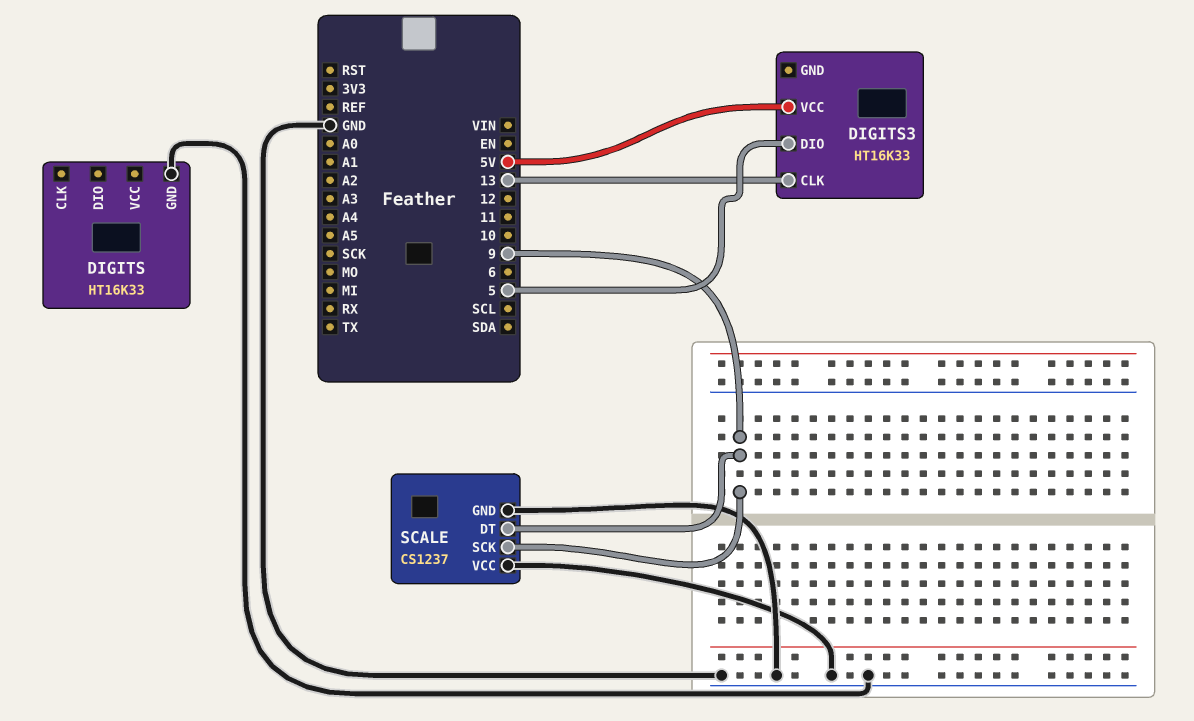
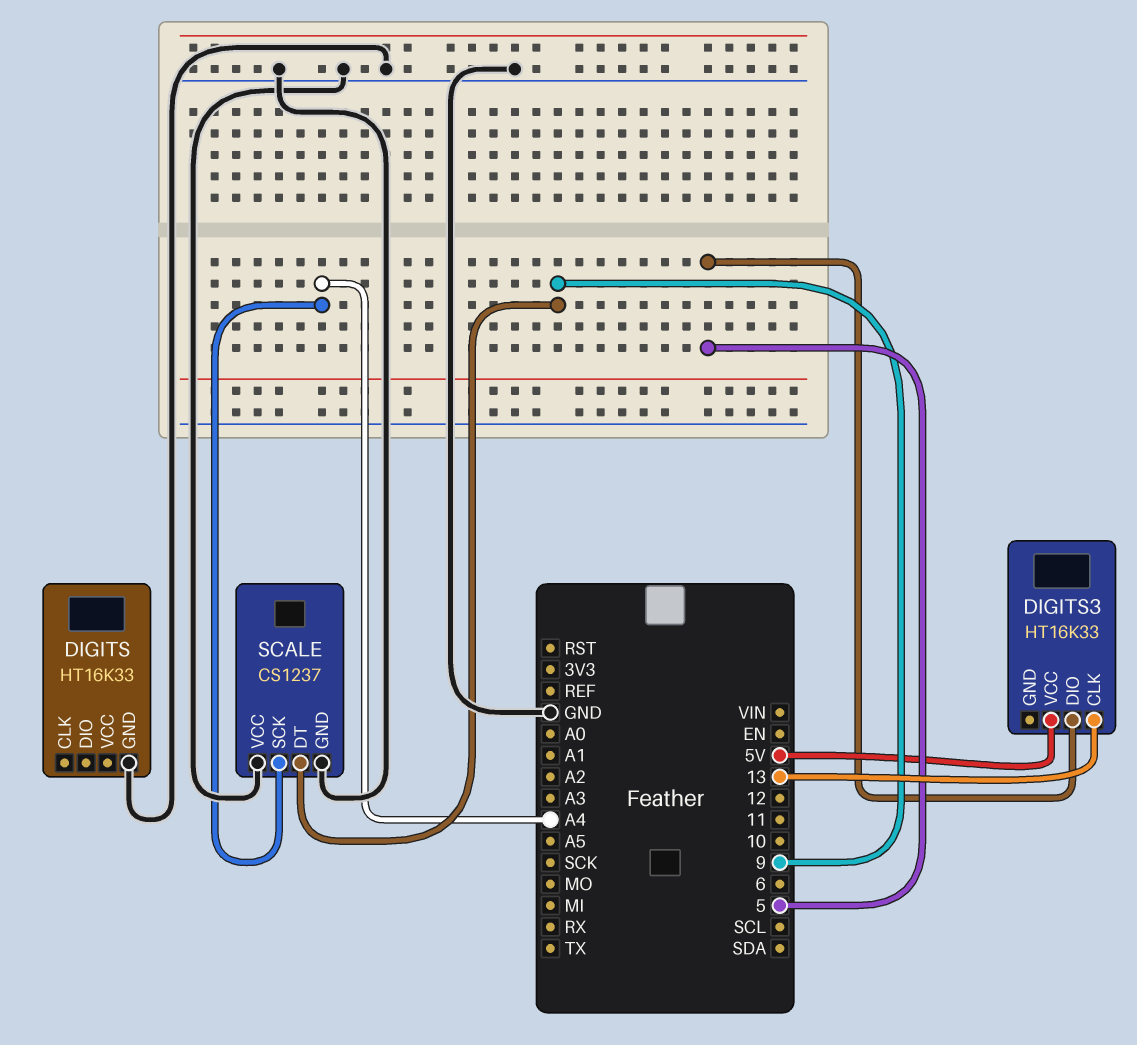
SCALE pin SCK: 9 -> A4

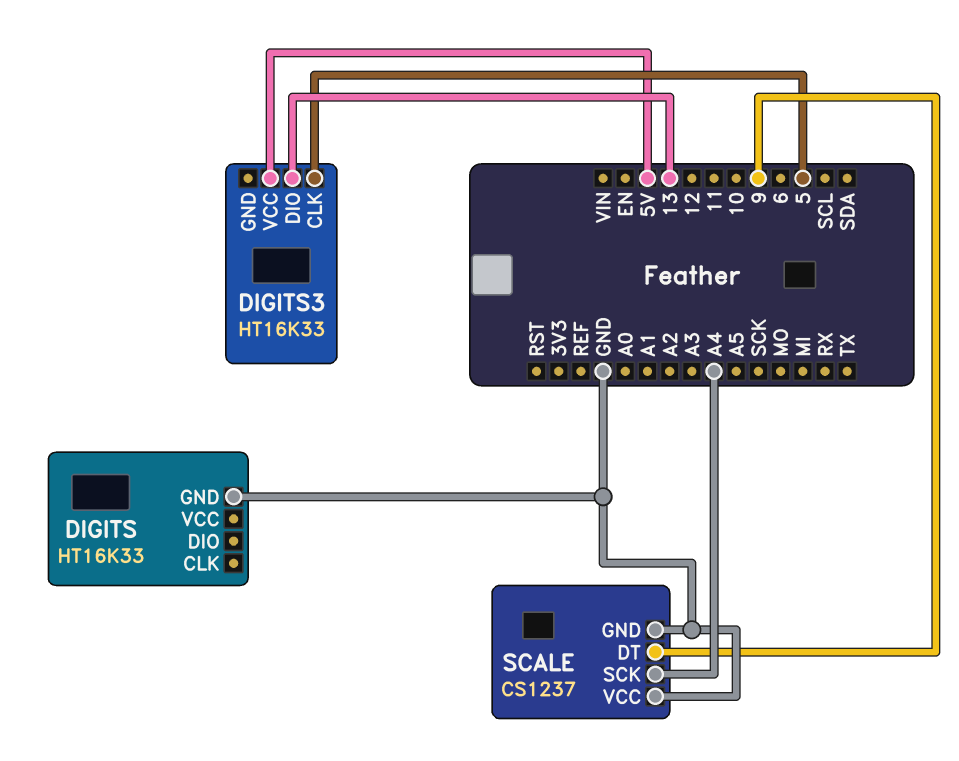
DIGITS3 pin CLK: 13 -> 5
DIGITS3 pin DIO: 5 -> 13

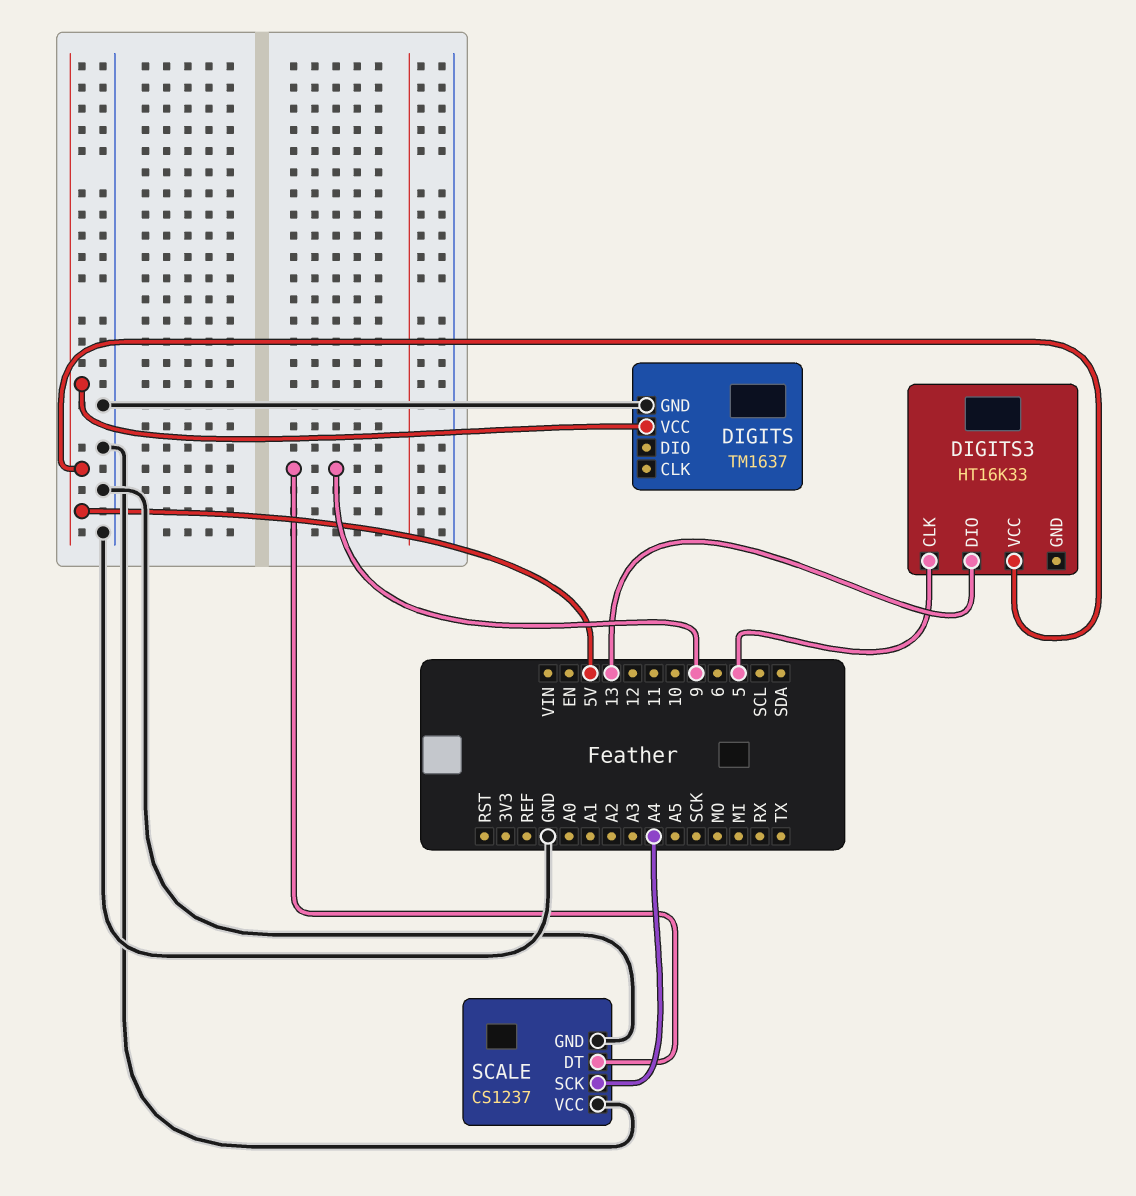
DIGITS: HT16K33 -> TM1637
DIGITS pin VCC: none -> 5V

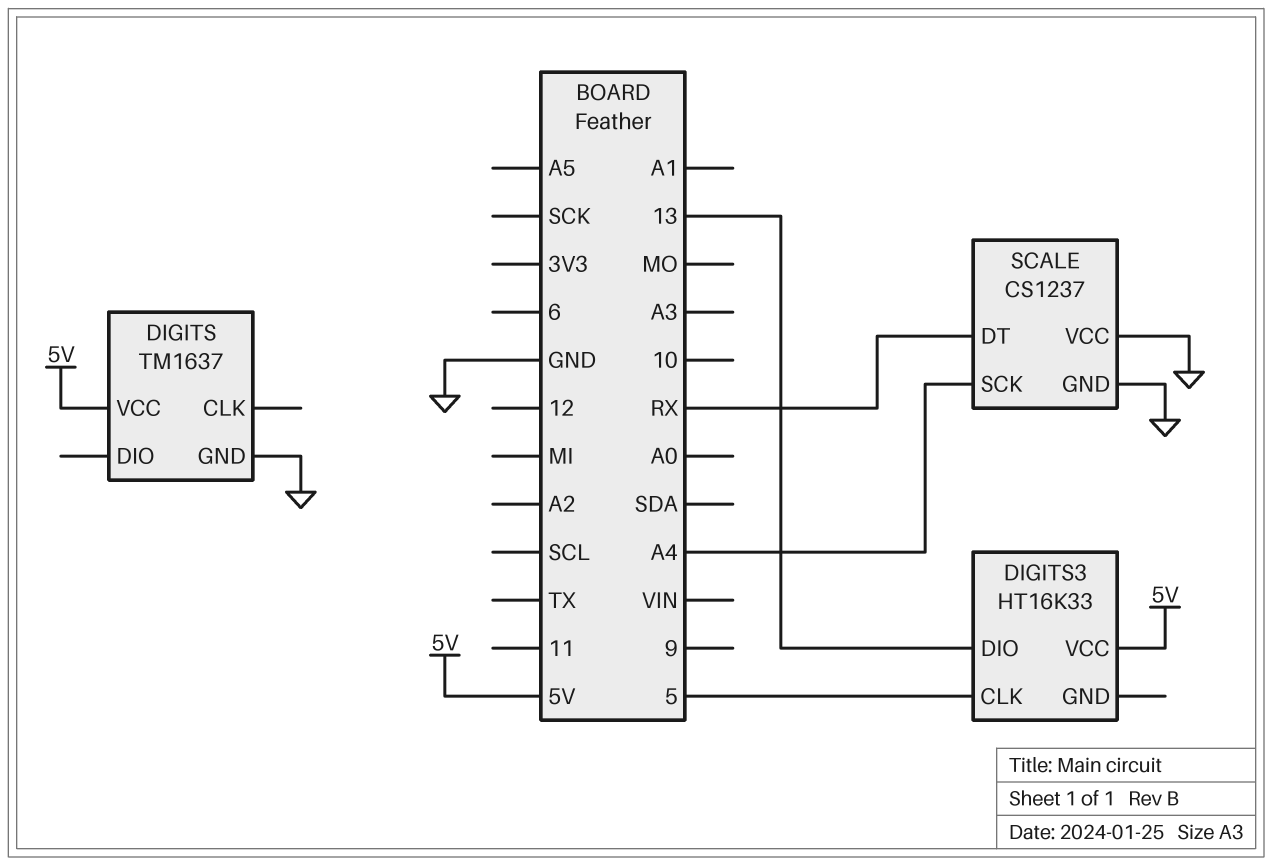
SCALE pin DT: 9 -> RX

